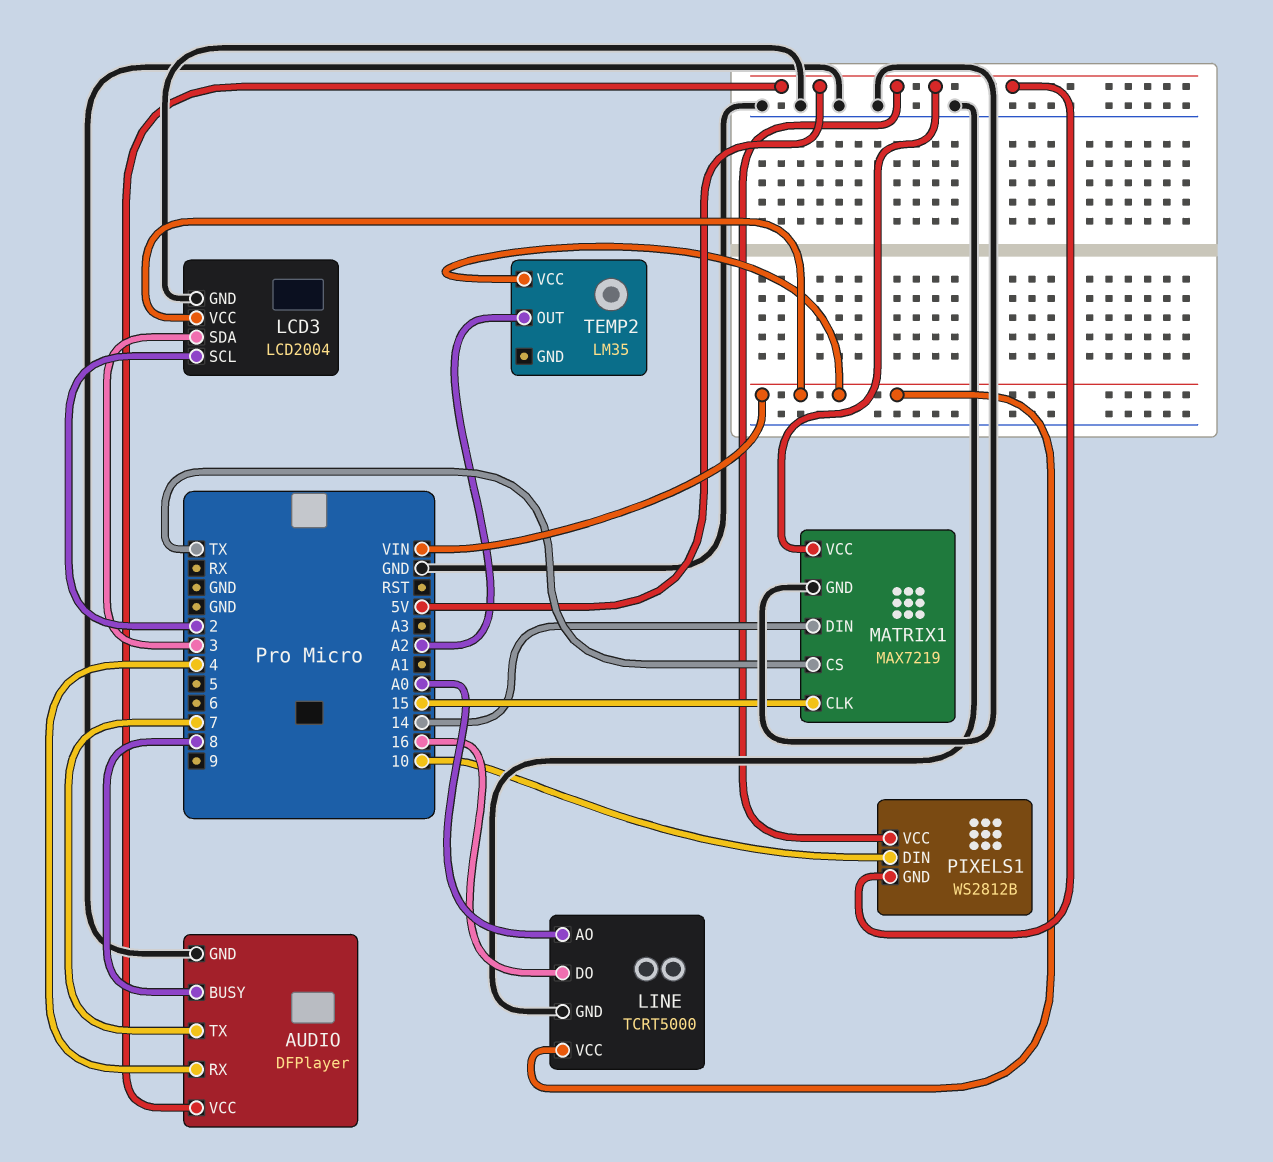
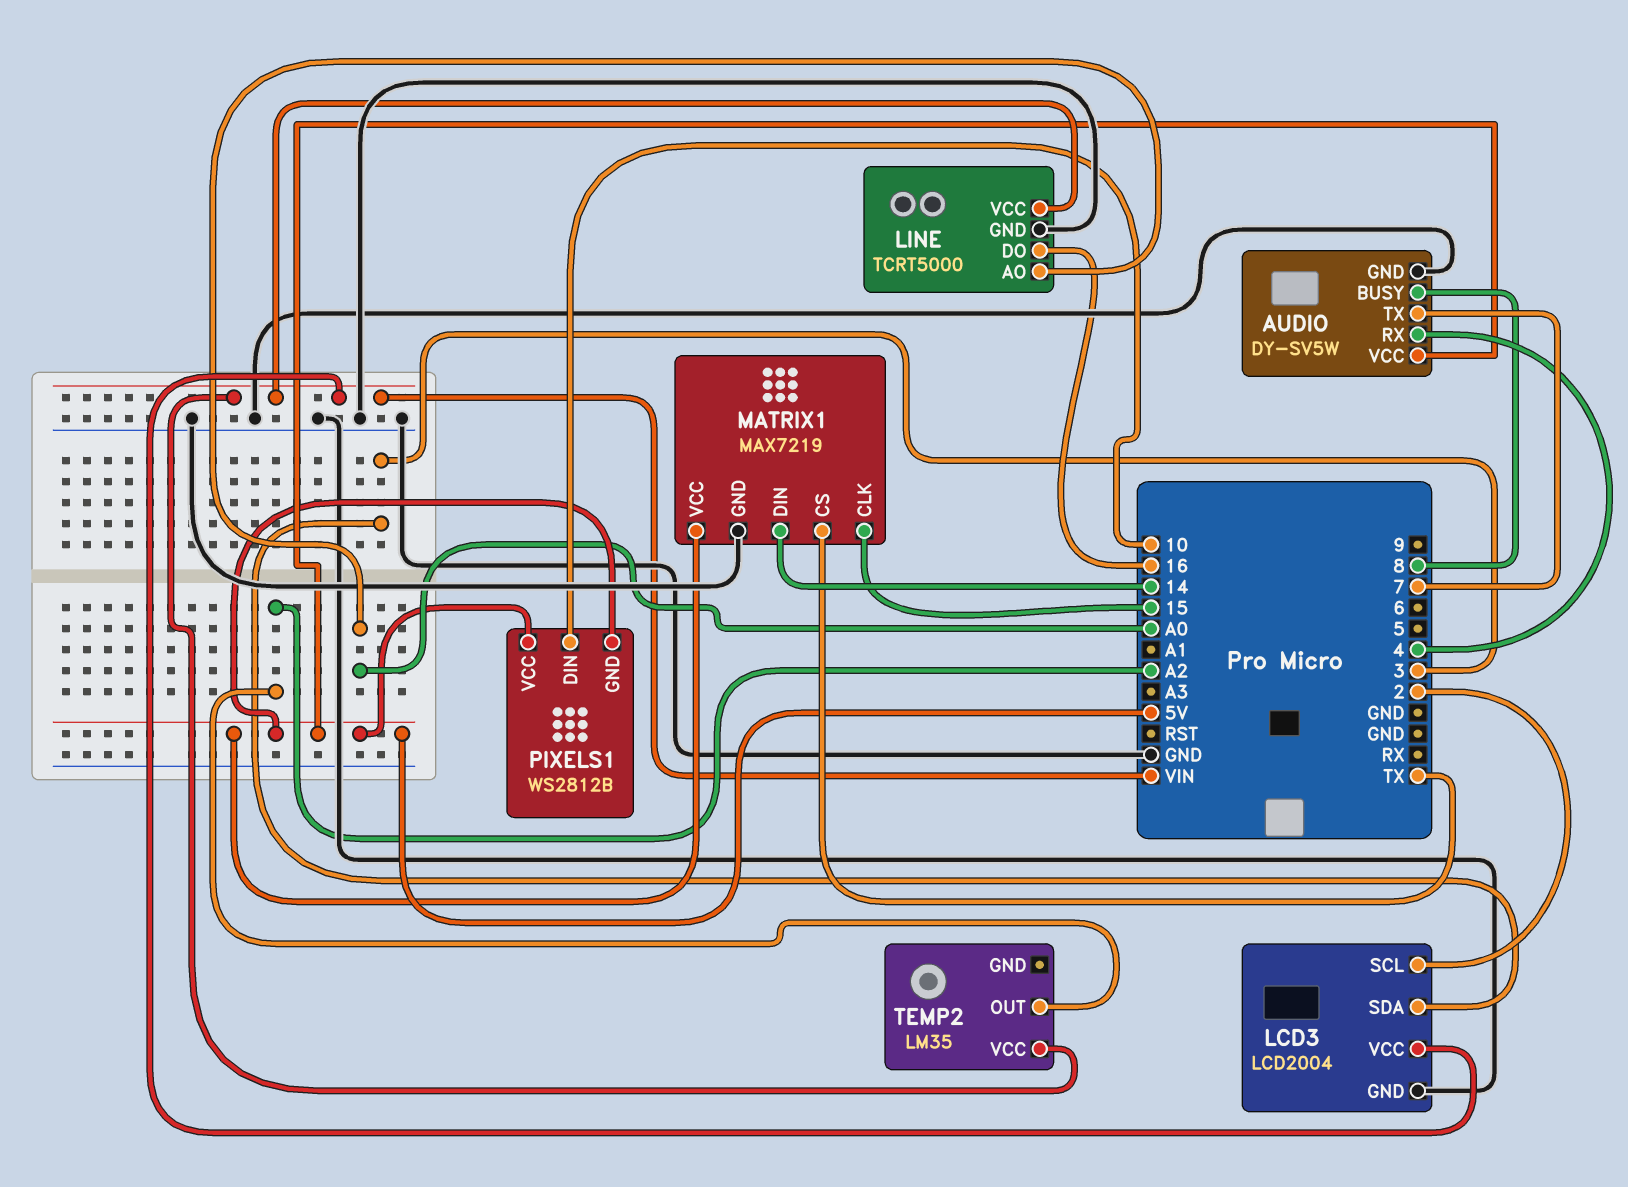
AUDIO: DFPlayer -> DY-SV5W

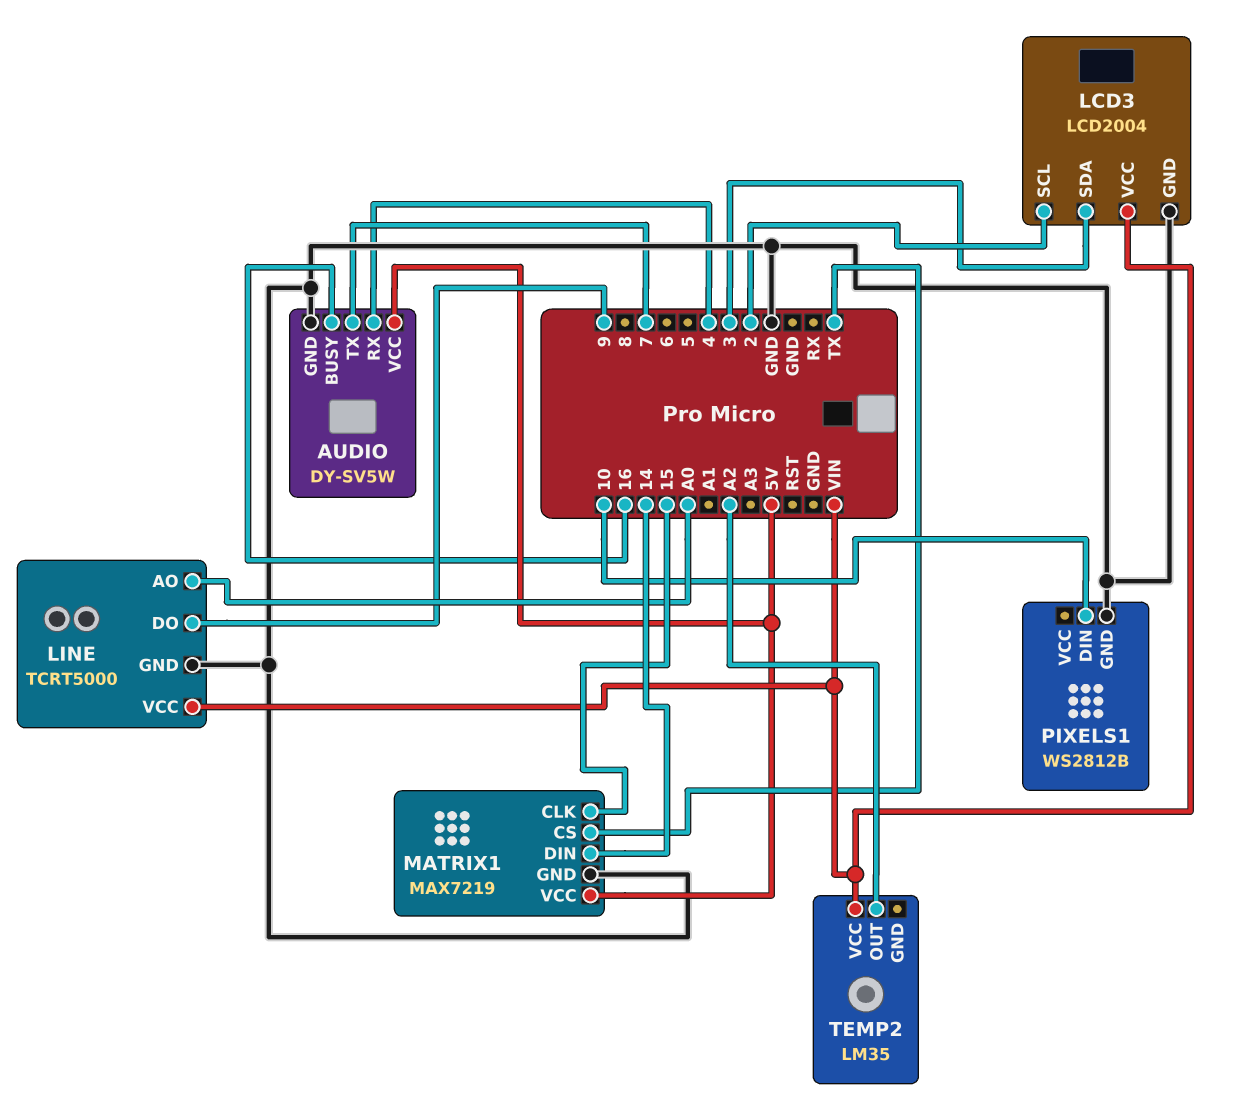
AUDIO pin BUSY: 8 -> 16
LINE pin DO: 16 -> 9
PIXELS1 pin GND: 5V -> GND
PIXELS1 pin VCC: 5V -> none

